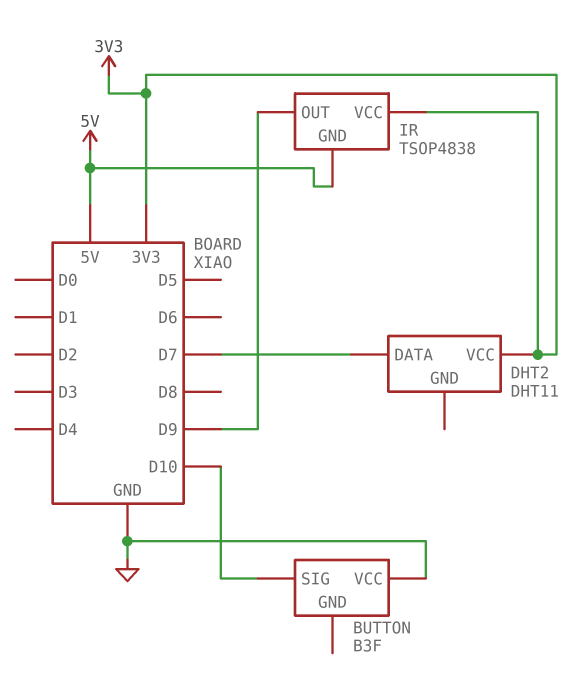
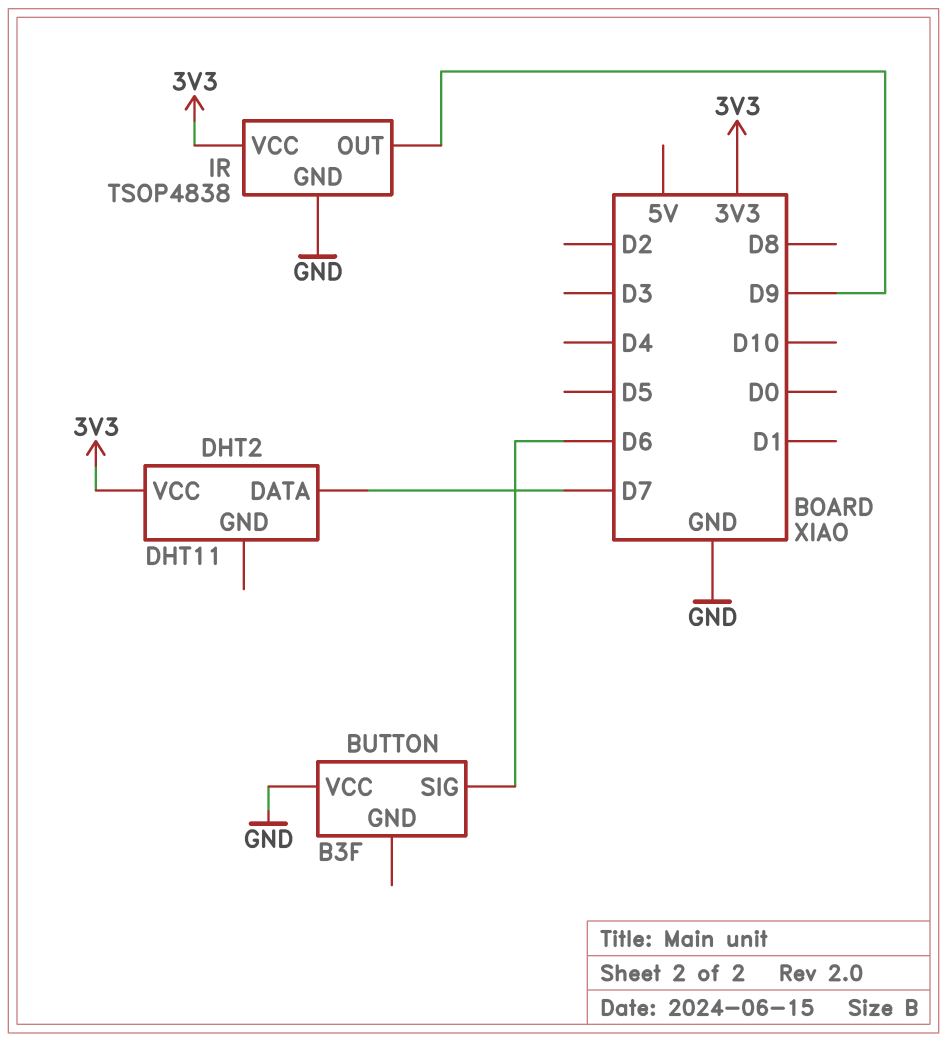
BUTTON pin SIG: D10 -> D6
IR pin GND: 5V -> GND

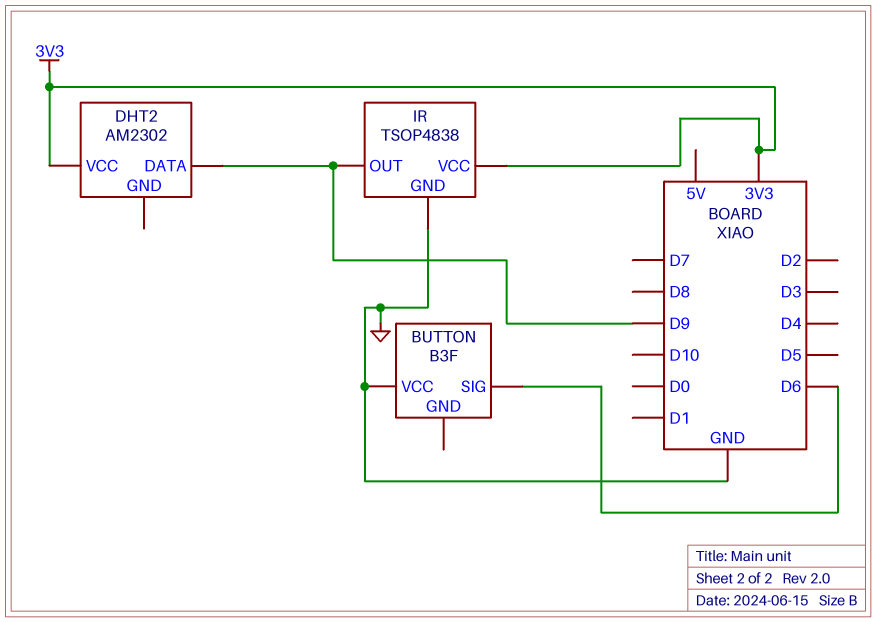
DHT2: DHT11 -> AM2302
DHT2 pin DATA: D7 -> D9

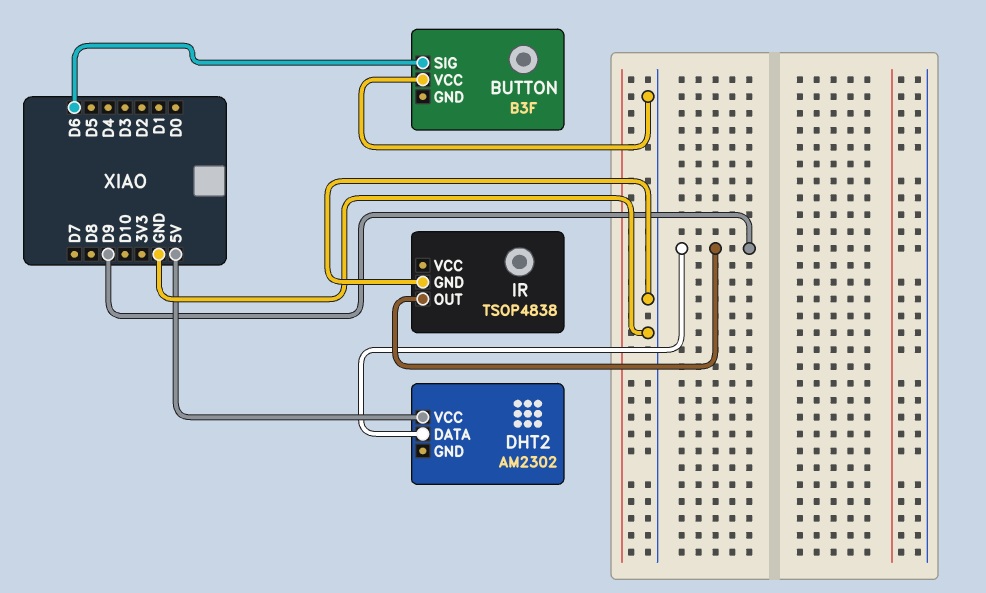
DHT2 pin VCC: 3V3 -> 5V
IR pin VCC: 3V3 -> none

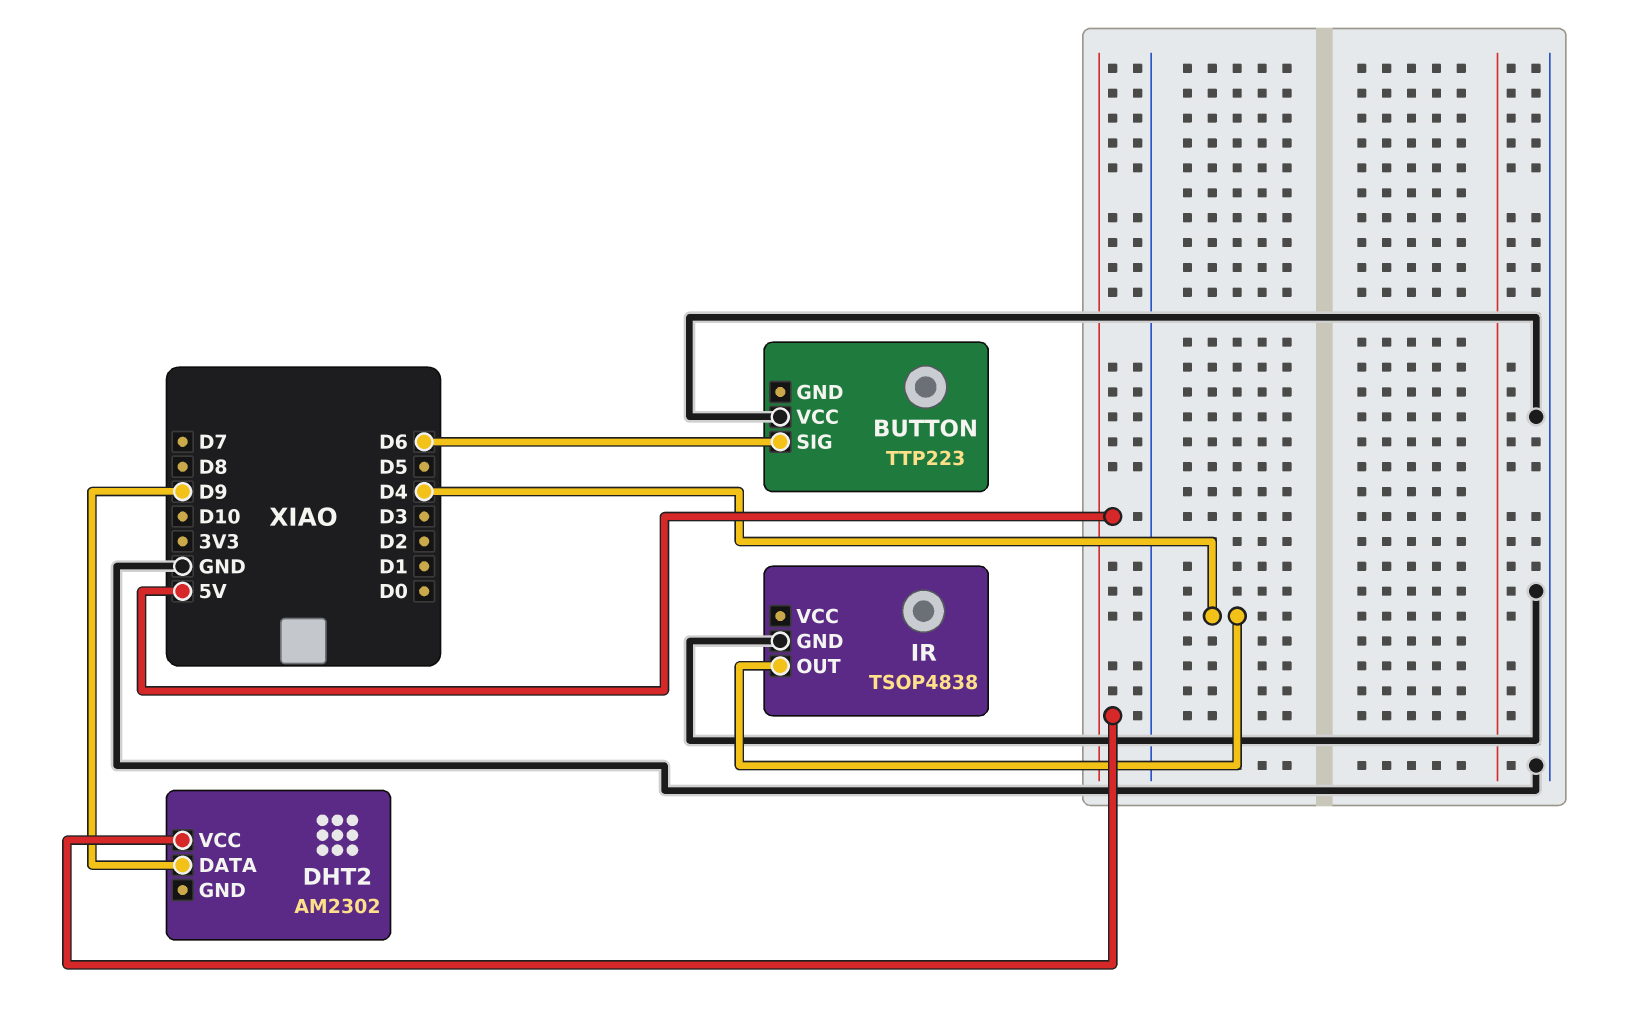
BUTTON: B3F -> TTP223
IR pin OUT: D9 -> D4

